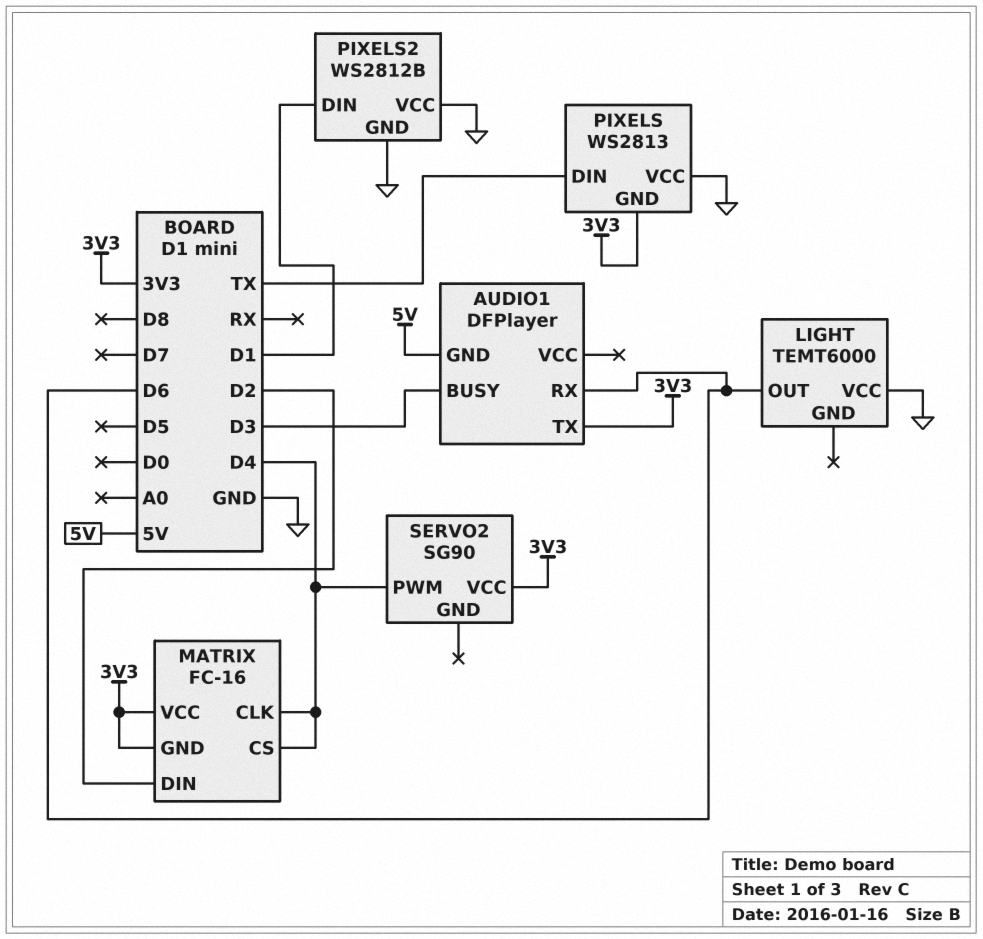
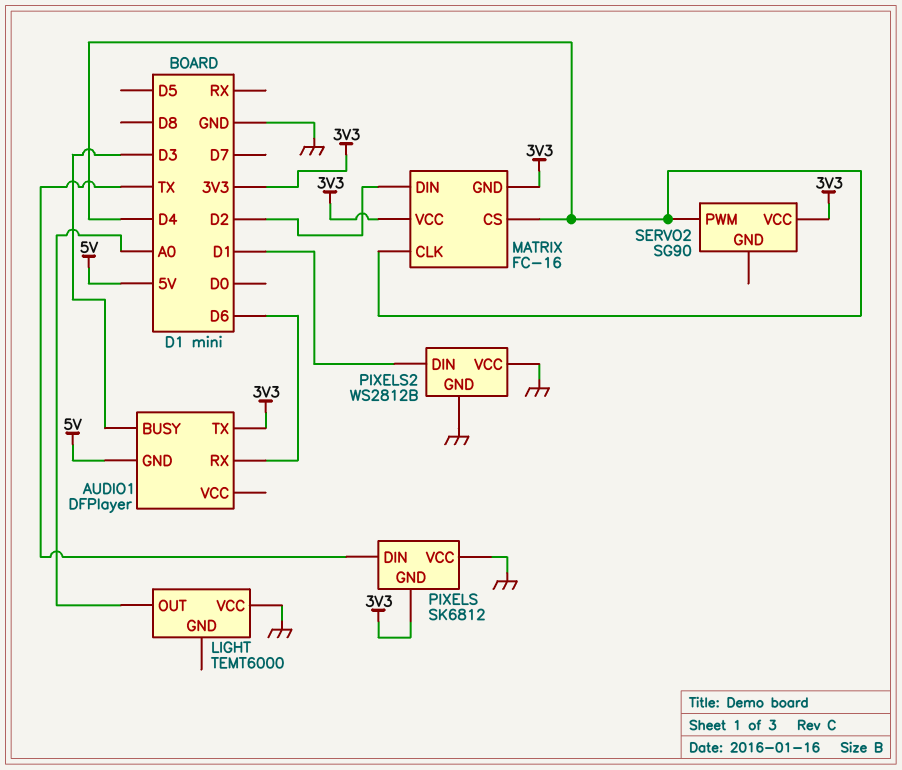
LIGHT pin OUT: D6 -> A0
PIXELS: WS2813 -> SK6812

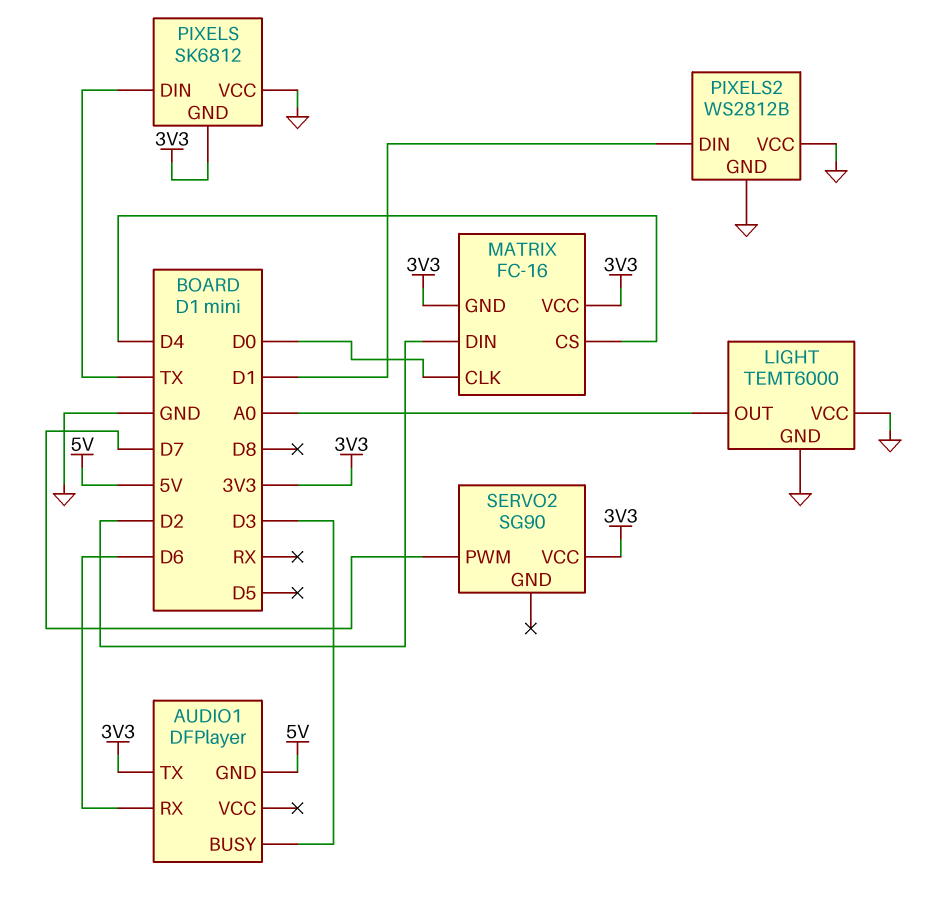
LIGHT pin GND: none -> GND
MATRIX pin CLK: D4 -> D0
SERVO2 pin PWM: D4 -> D7

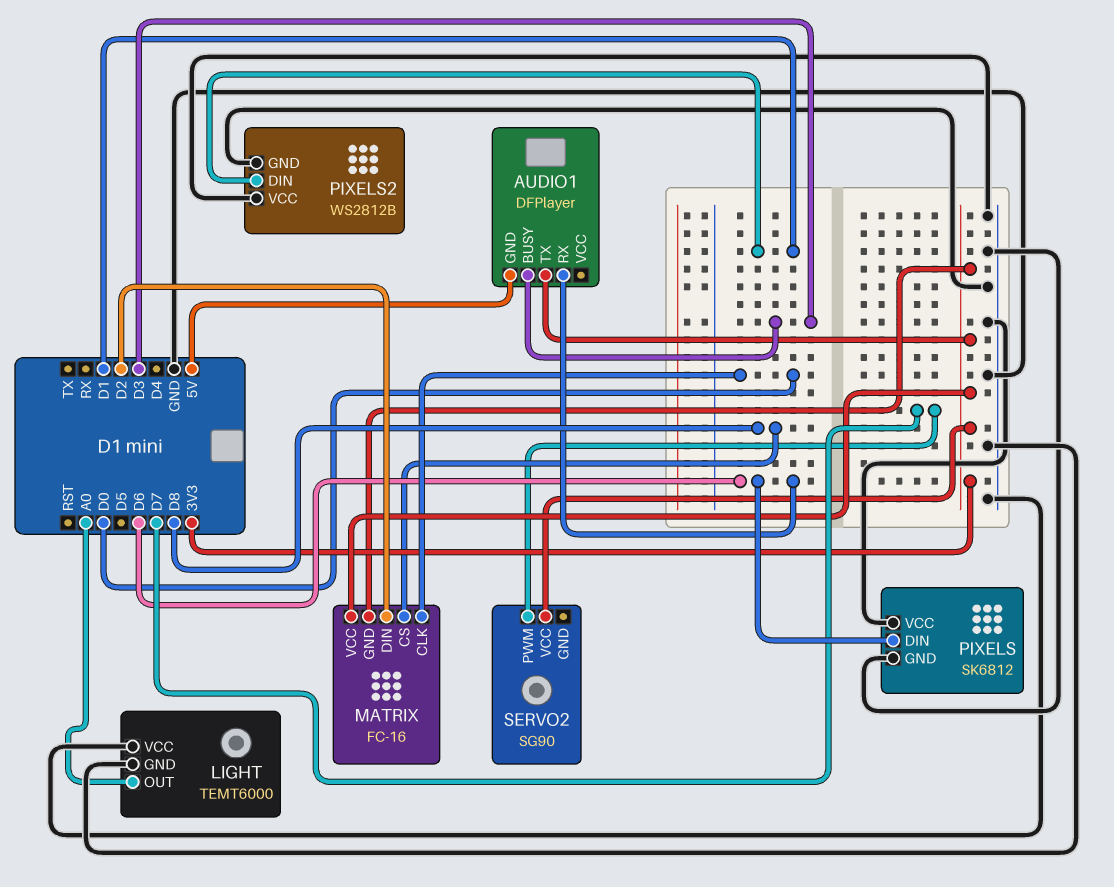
MATRIX pin CS: D4 -> D8
PIXELS pin DIN: TX -> D6
PIXELS pin GND: 3V3 -> GND

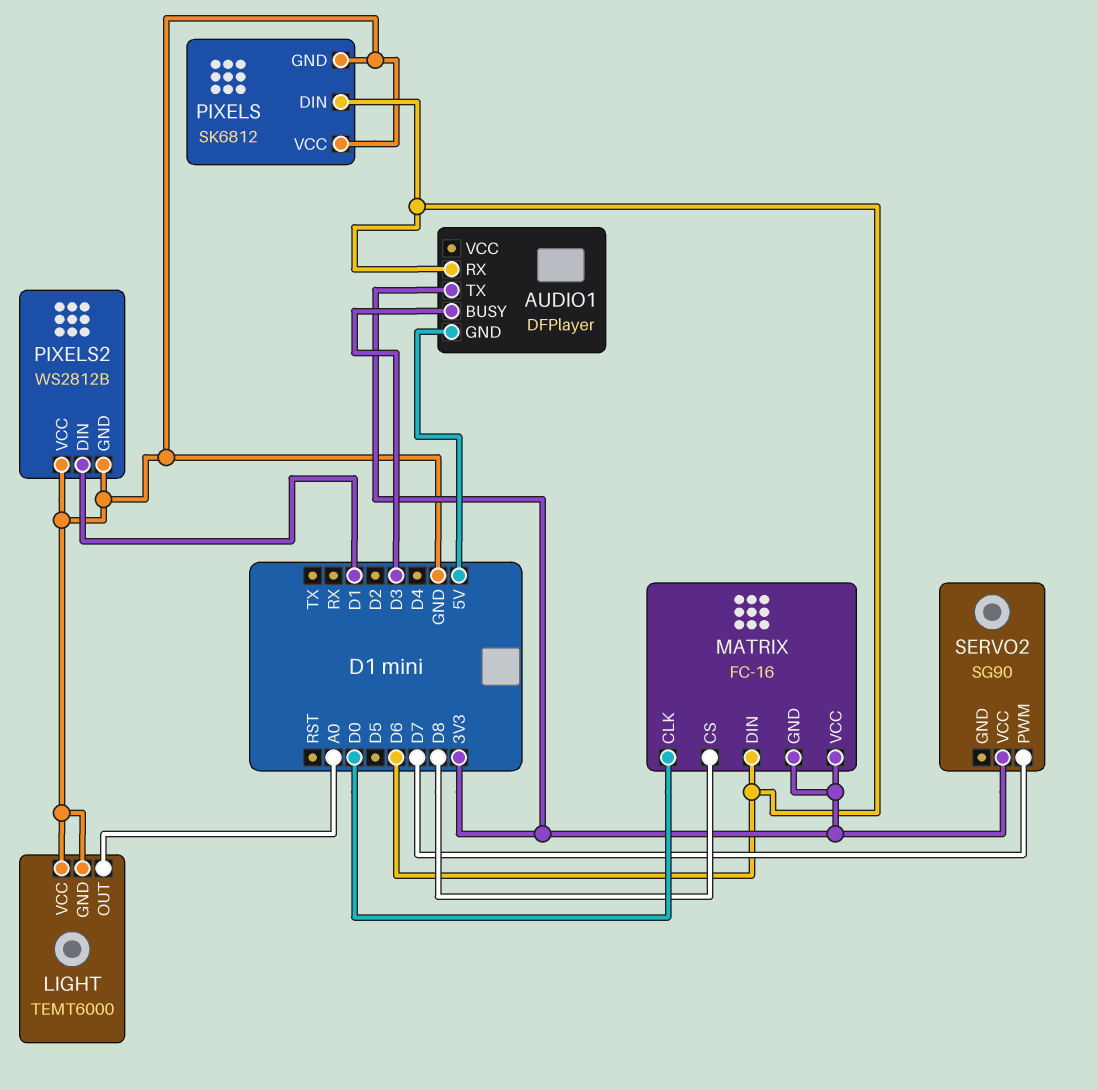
MATRIX pin DIN: D2 -> D6

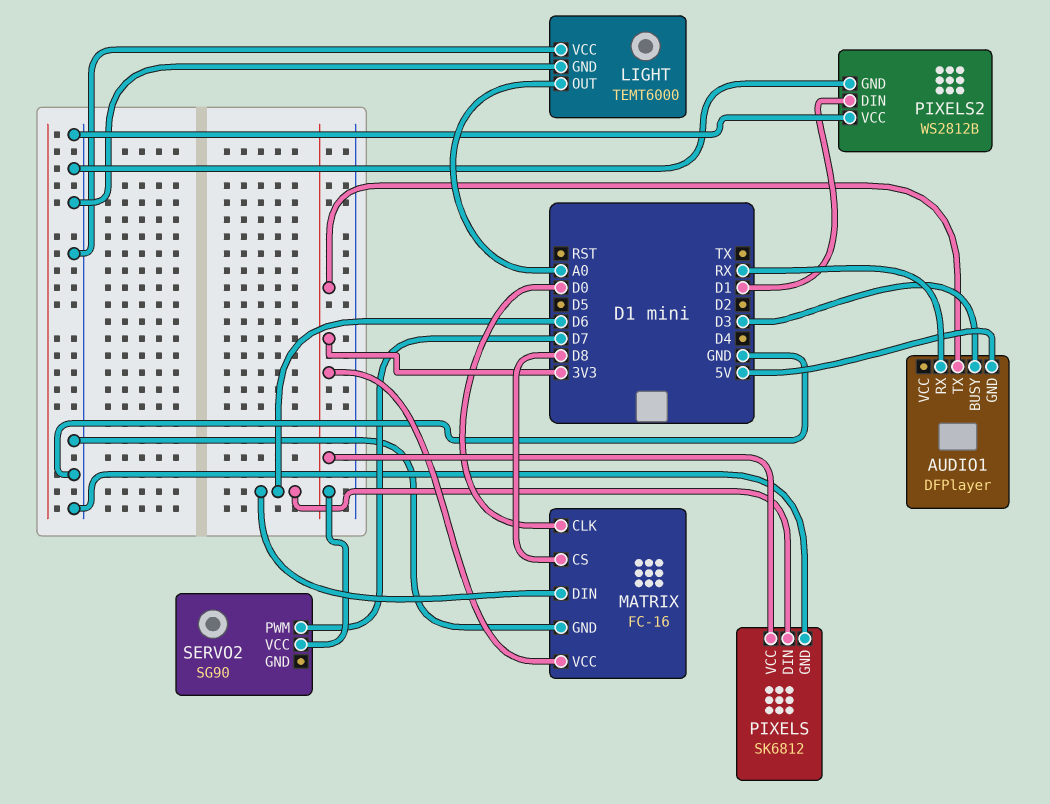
AUDIO1 pin RX: D6 -> RX
MATRIX pin GND: 3V3 -> GND
PIXELS pin VCC: GND -> 3V3

